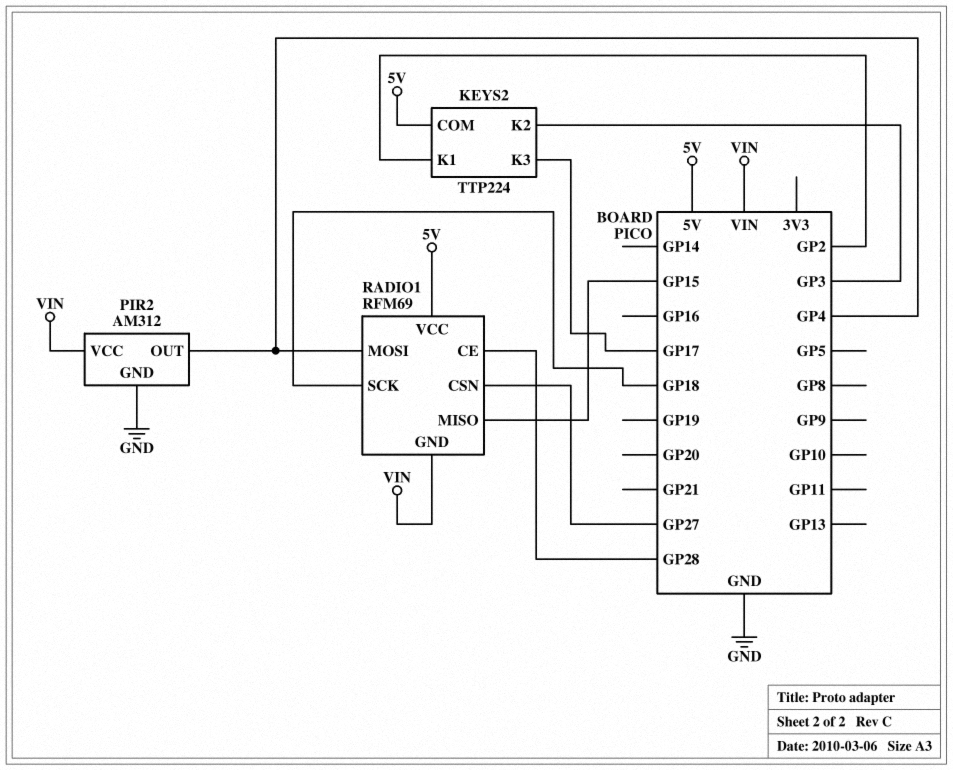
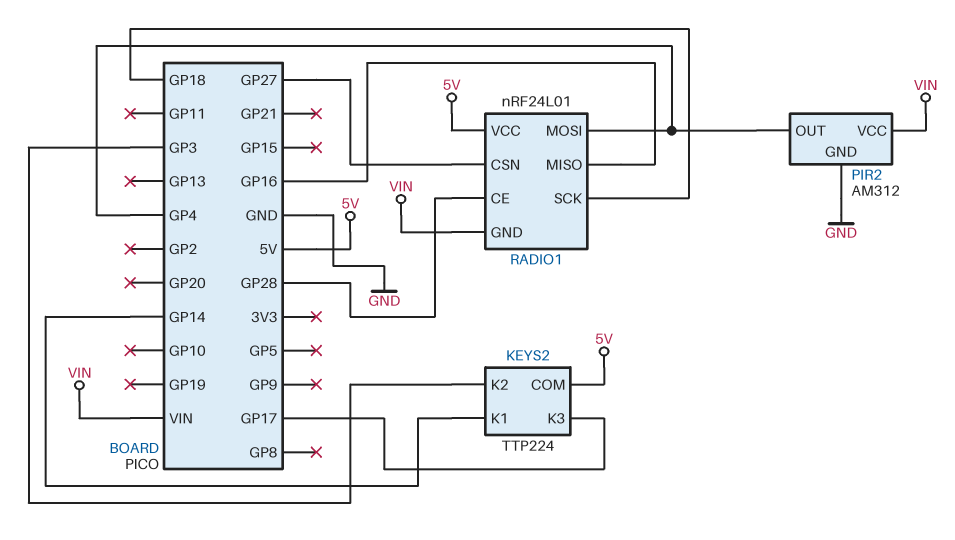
KEYS2 pin K1: GP2 -> GP14
RADIO1: RFM69 -> nRF24L01
RADIO1 pin MISO: GP15 -> GP16

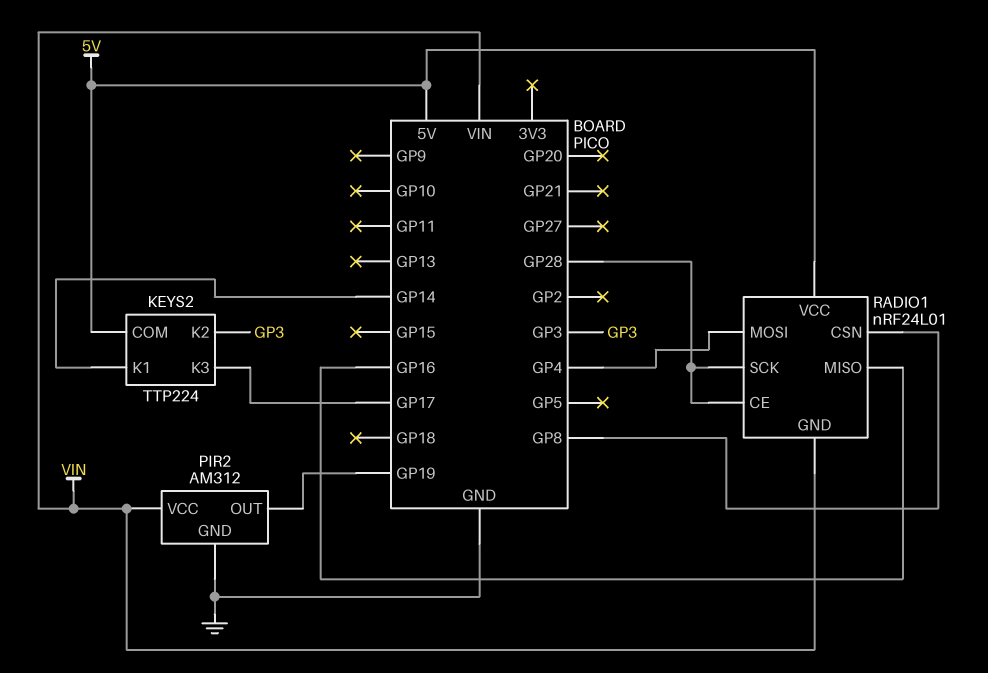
PIR2 pin OUT: GP4 -> GP19
RADIO1 pin CSN: GP27 -> GP8
RADIO1 pin SCK: GP18 -> GP28

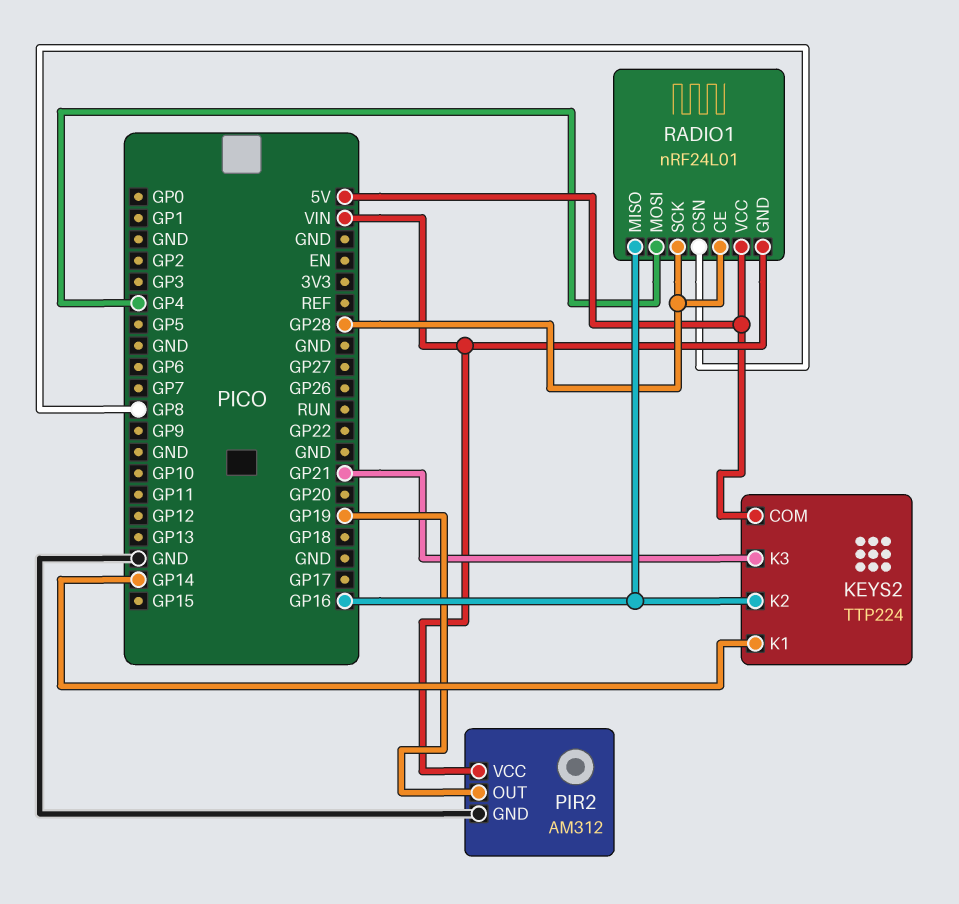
KEYS2 pin K2: GP3 -> GP16
KEYS2 pin K3: GP17 -> GP21

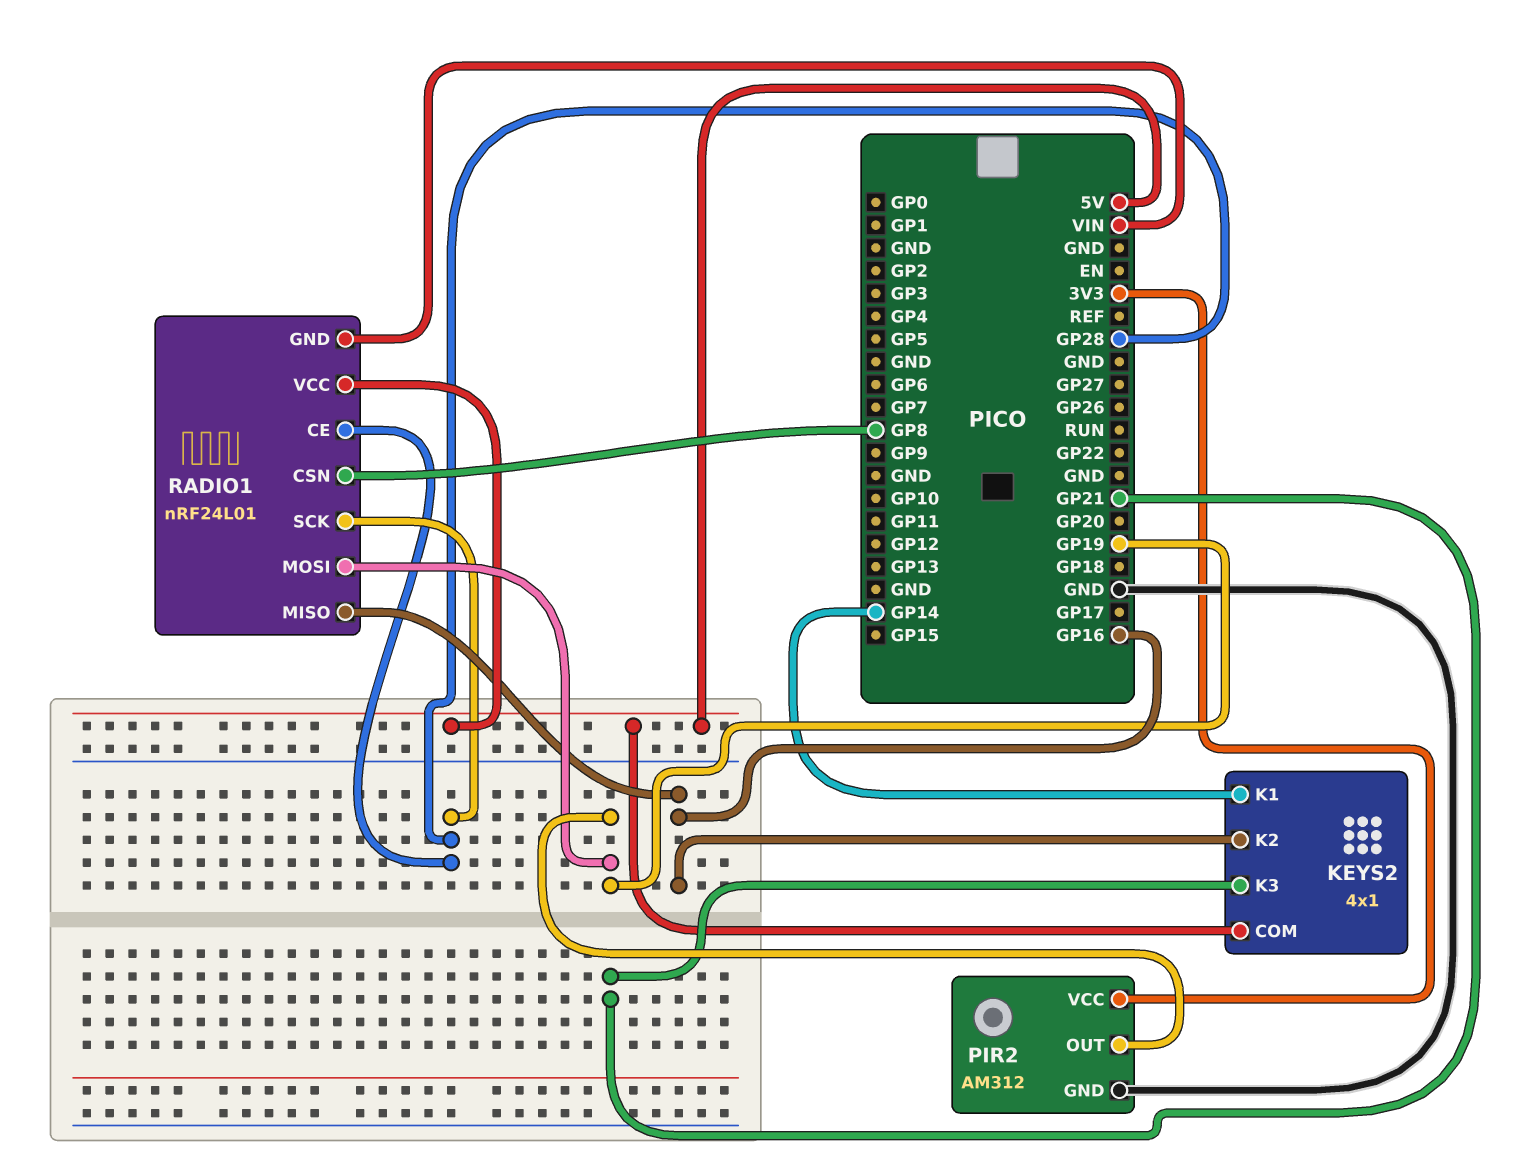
KEYS2: TTP224 -> 4x1
PIR2 pin VCC: VIN -> 3V3
RADIO1 pin MOSI: GP4 -> GP19

